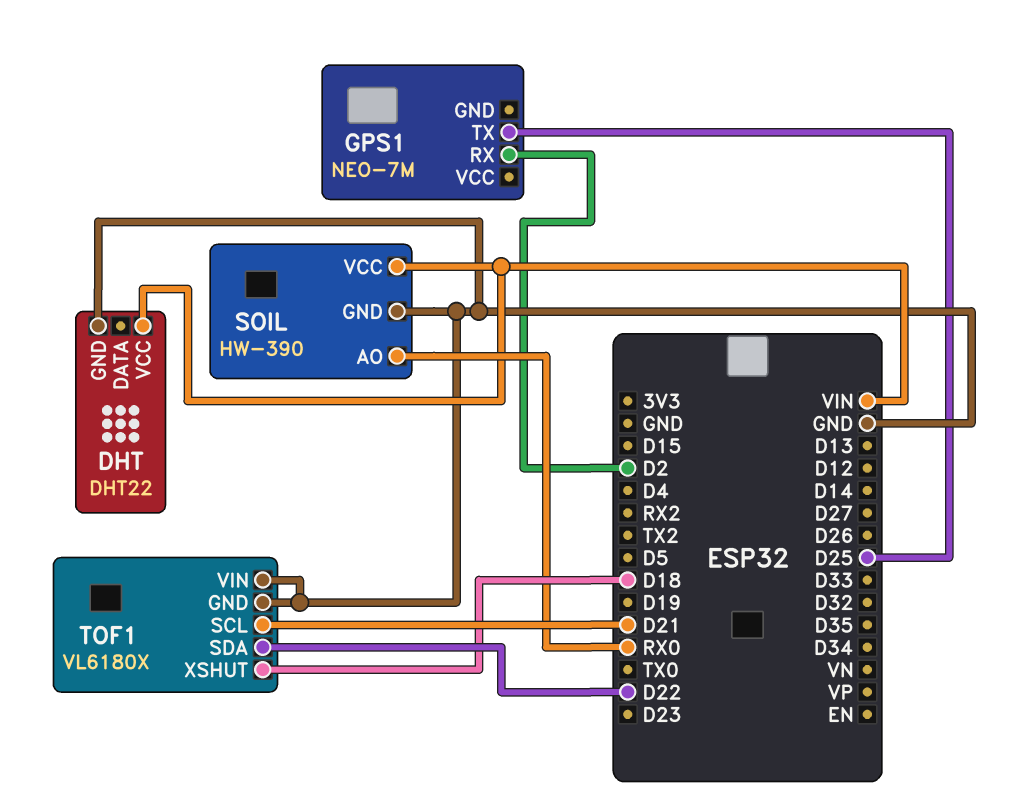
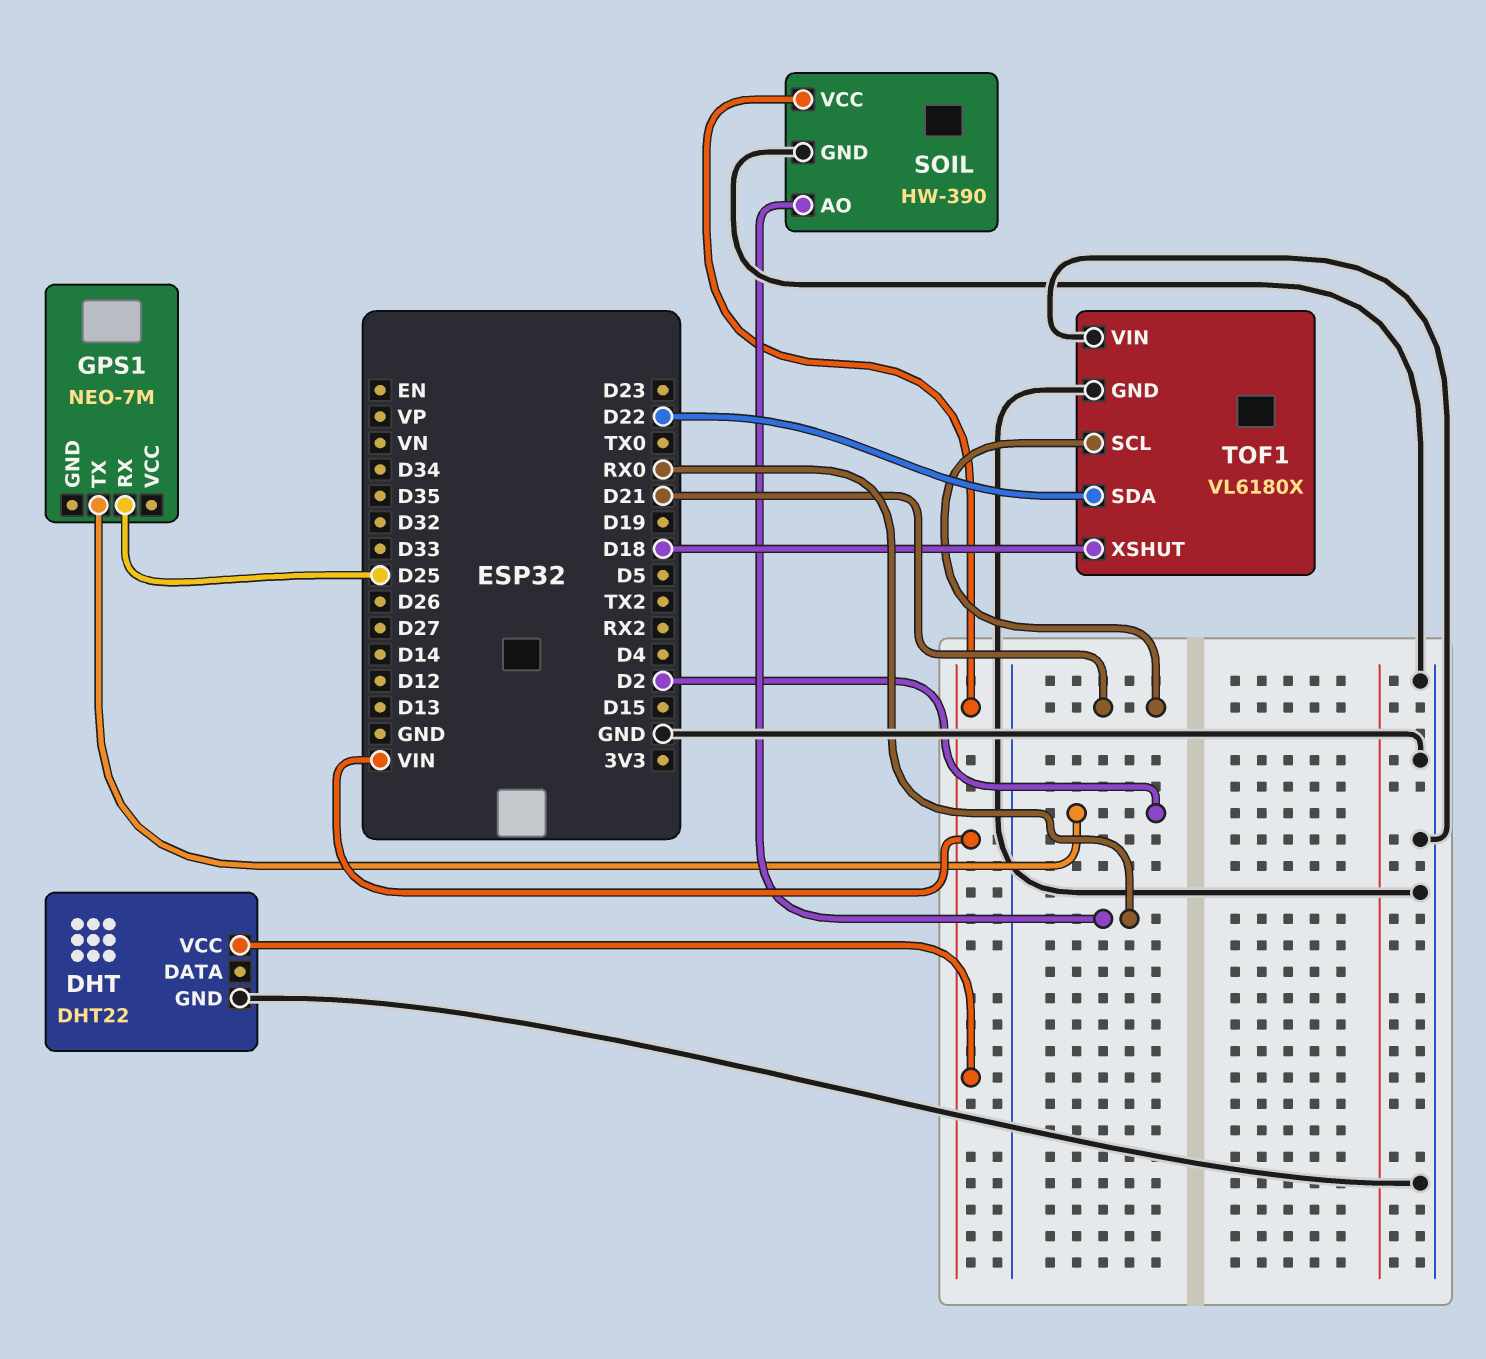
GPS1 pin RX: D2 -> D25
GPS1 pin TX: D25 -> D2

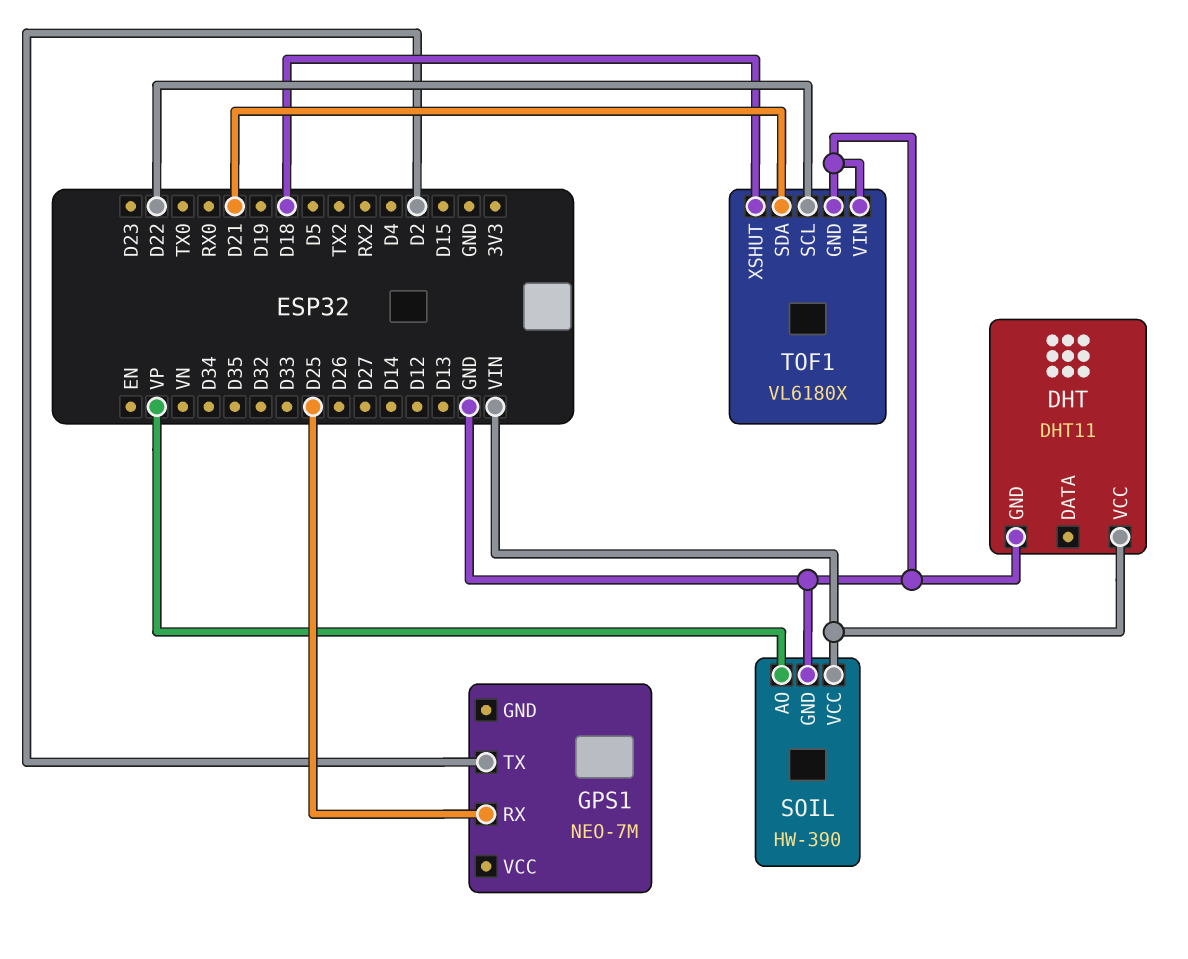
DHT: DHT22 -> DHT11
SOIL pin AO: RX0 -> VP
TOF1 pin SCL: D21 -> D22
TOF1 pin SDA: D22 -> D21

